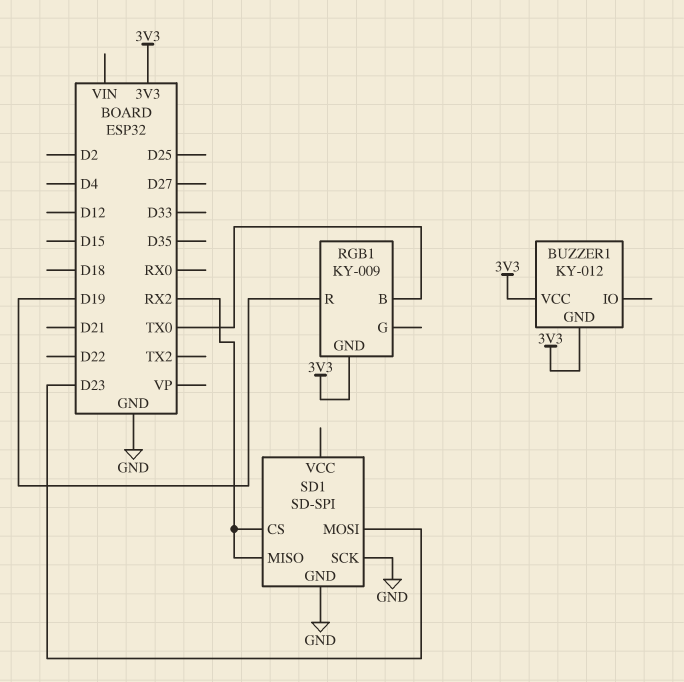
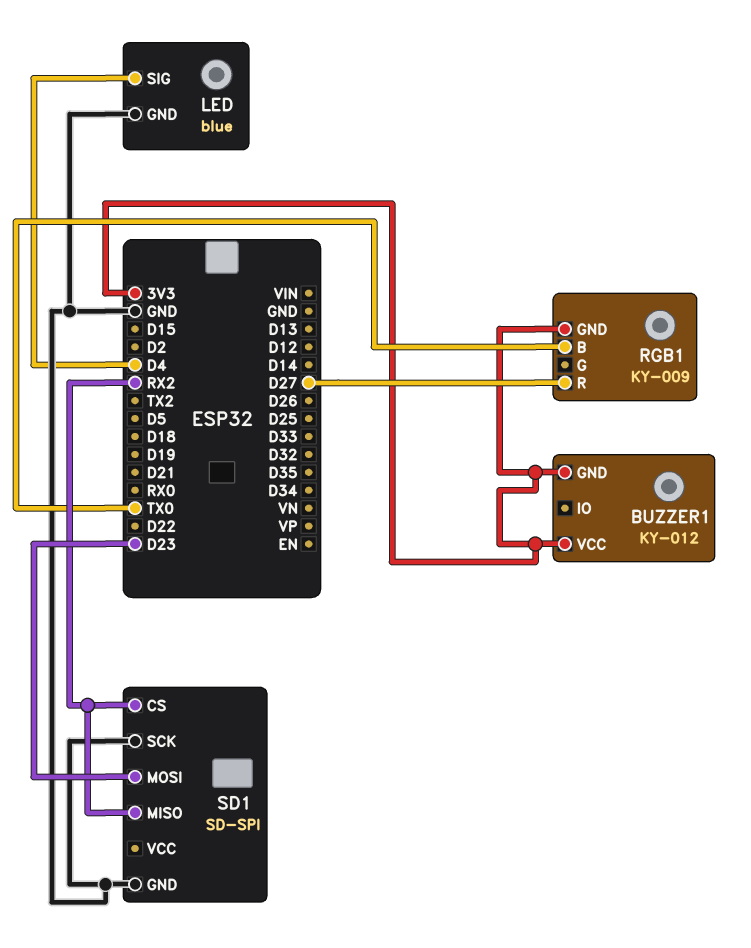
LED: none -> blue
LED pin GND: none -> GND
LED pin SIG: none -> D4
RGB1 pin R: D19 -> D27

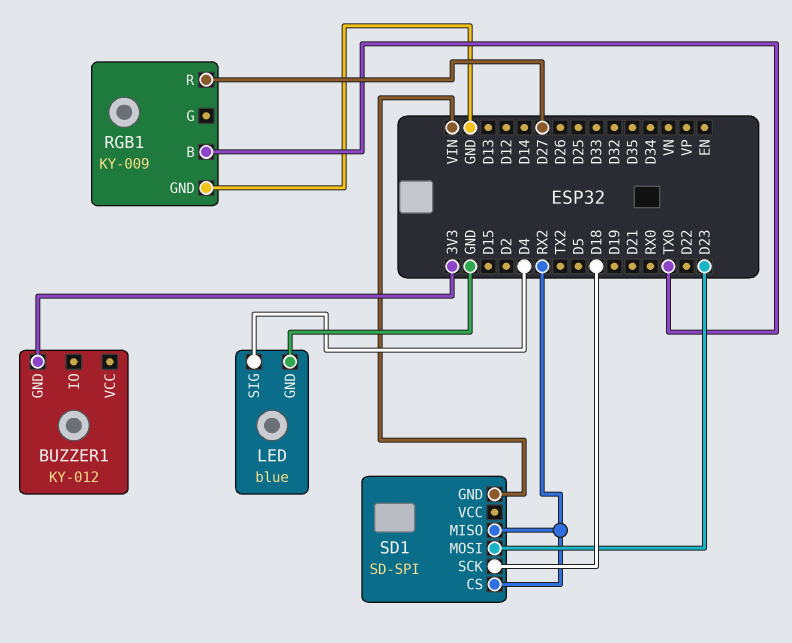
BUZZER1 pin VCC: 3V3 -> none
RGB1 pin GND: 3V3 -> GND
SD1 pin GND: GND -> VIN
SD1 pin SCK: GND -> D18

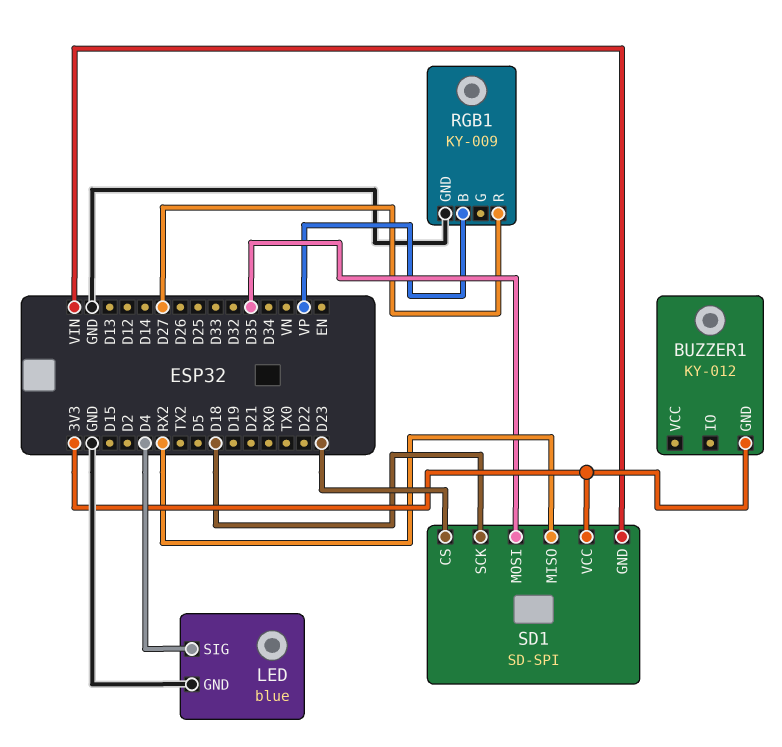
RGB1 pin B: TX0 -> VP
SD1 pin CS: RX2 -> D23
SD1 pin MOSI: D23 -> D35
SD1 pin VCC: none -> 3V3

